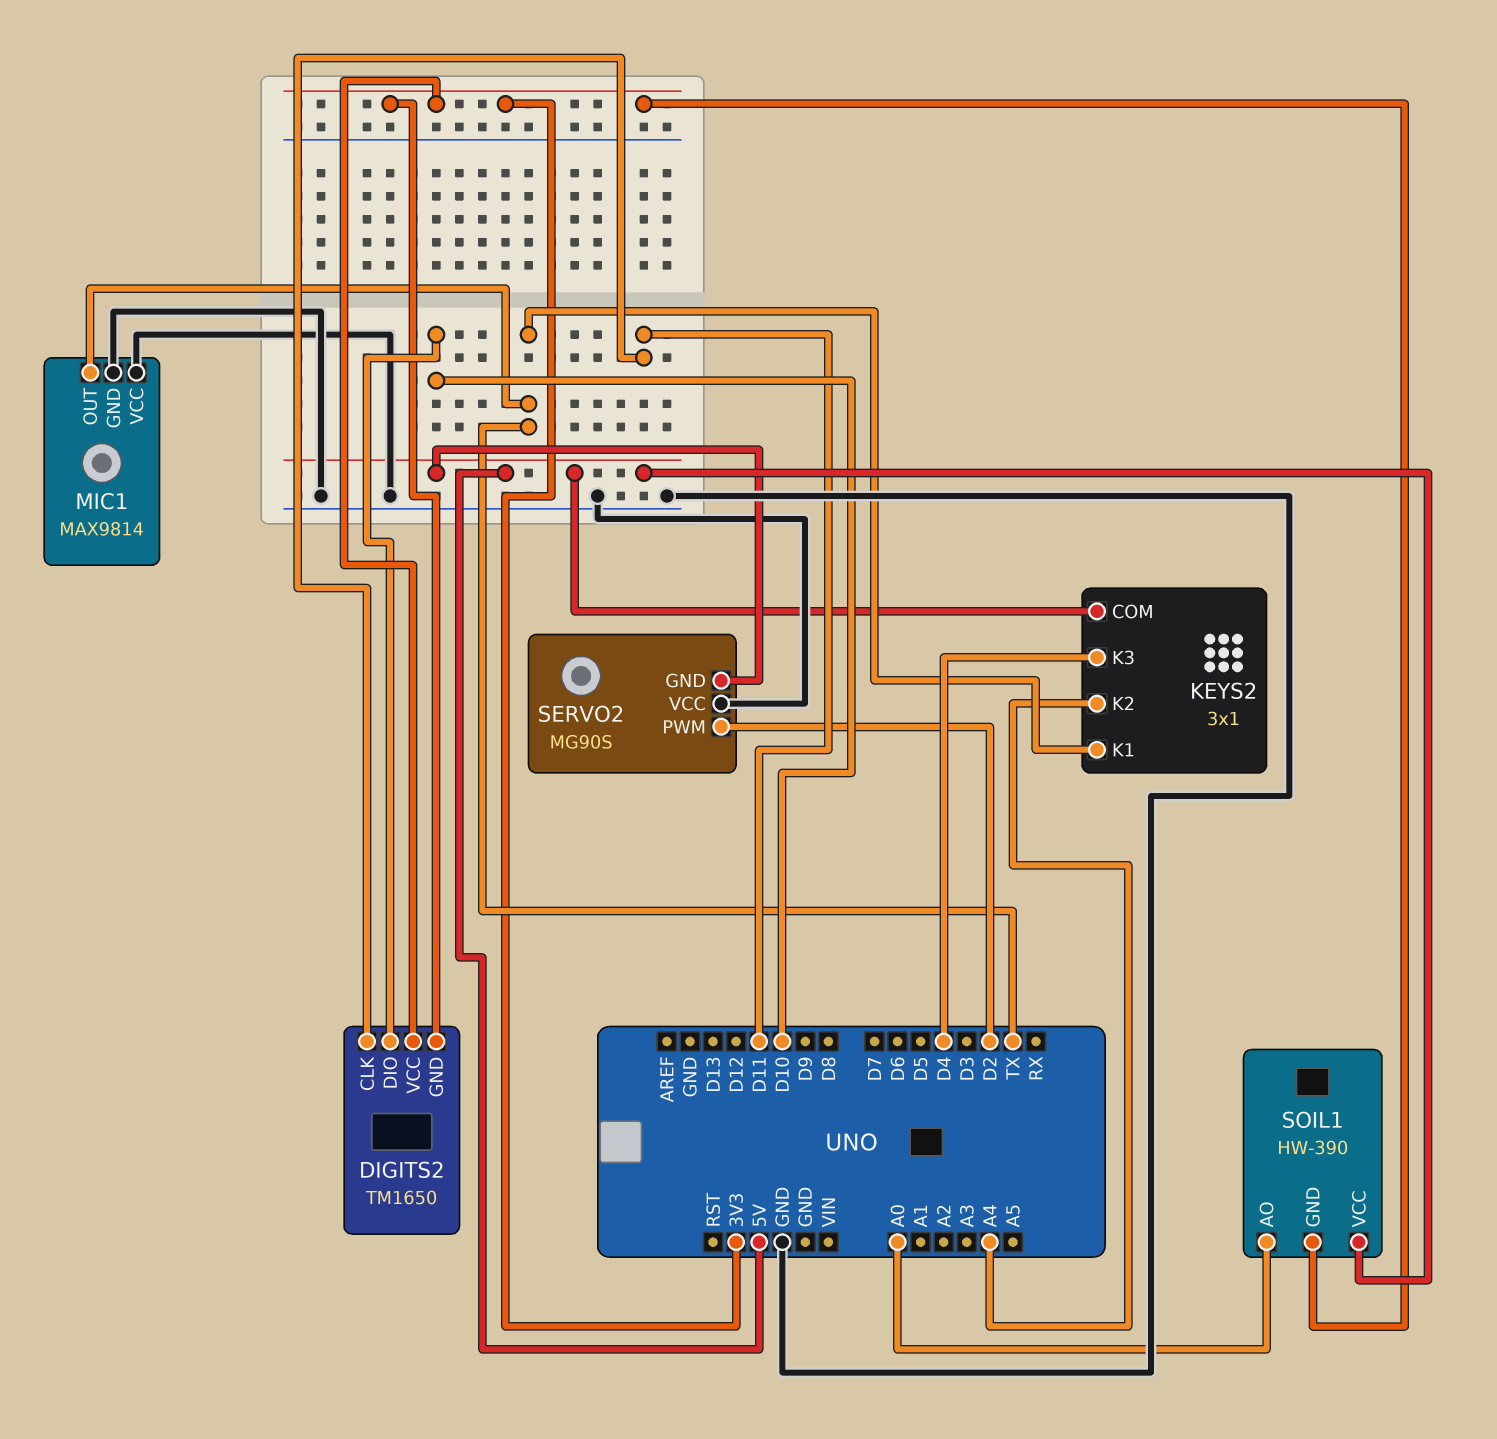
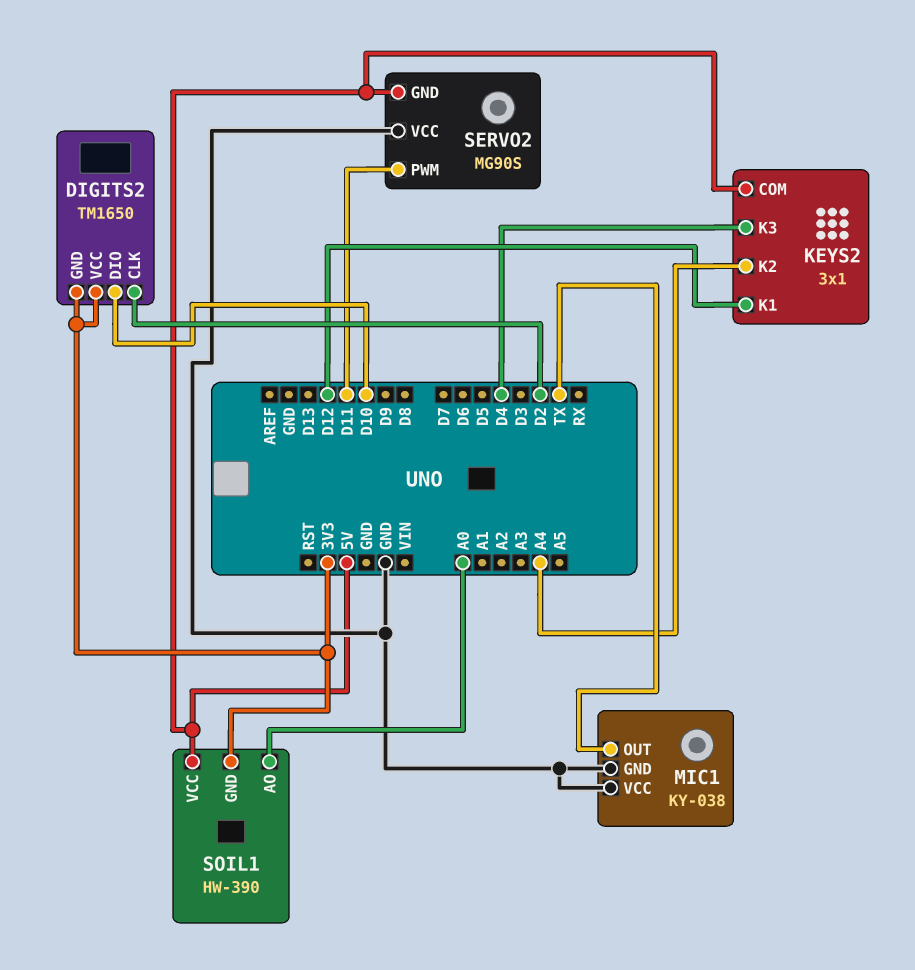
DIGITS2 pin CLK: D11 -> D2
KEYS2 pin K1: TX -> D12
MIC1: MAX9814 -> KY-038
SERVO2 pin PWM: D2 -> D11

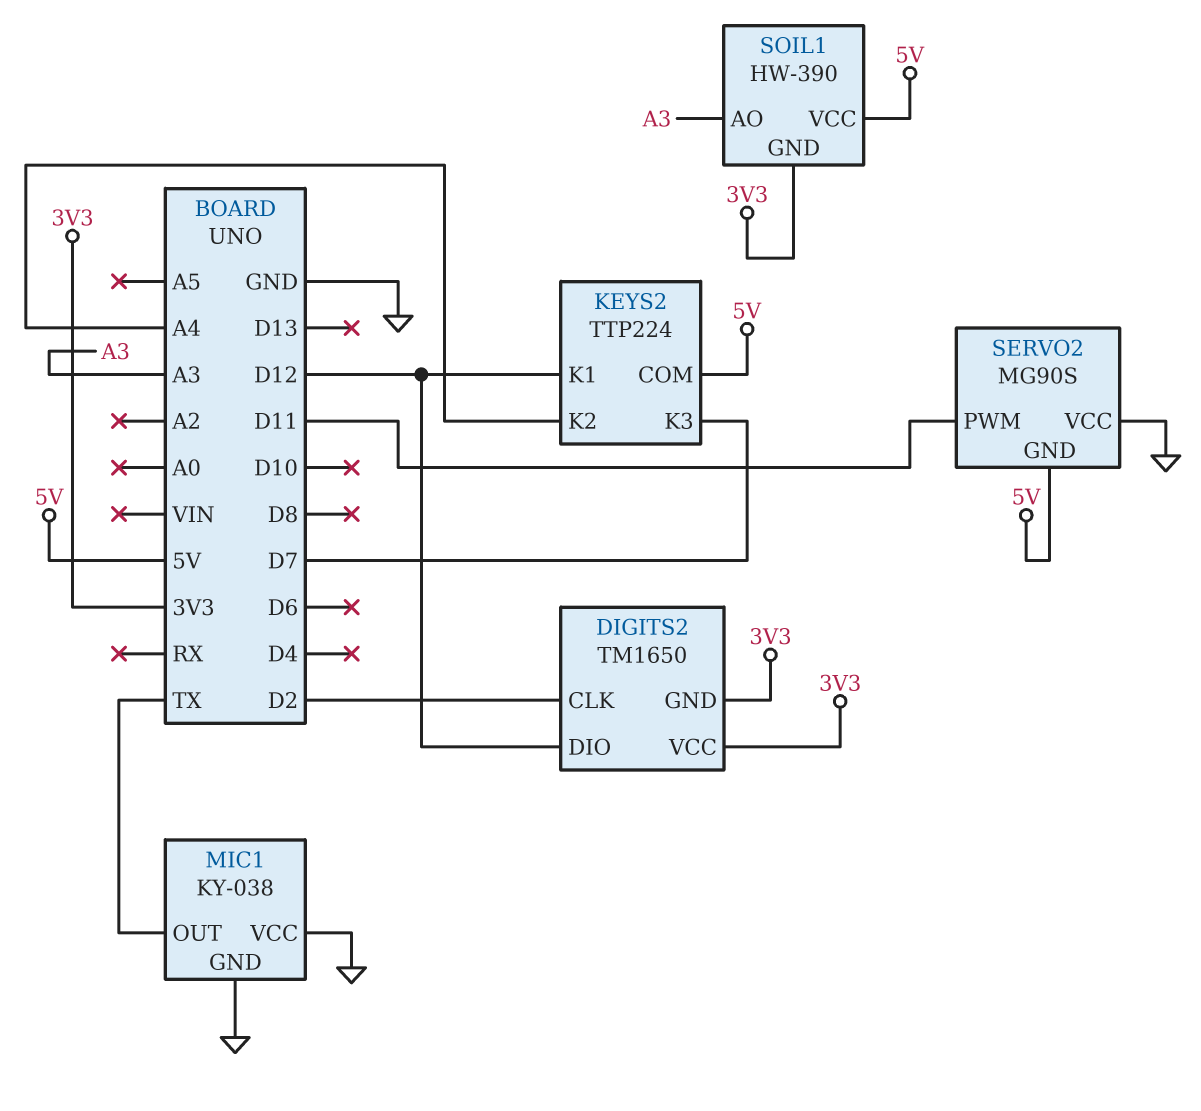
DIGITS2 pin DIO: D10 -> D12
KEYS2: 3x1 -> TTP224
KEYS2 pin K3: D4 -> D7
SOIL1 pin AO: A0 -> A3

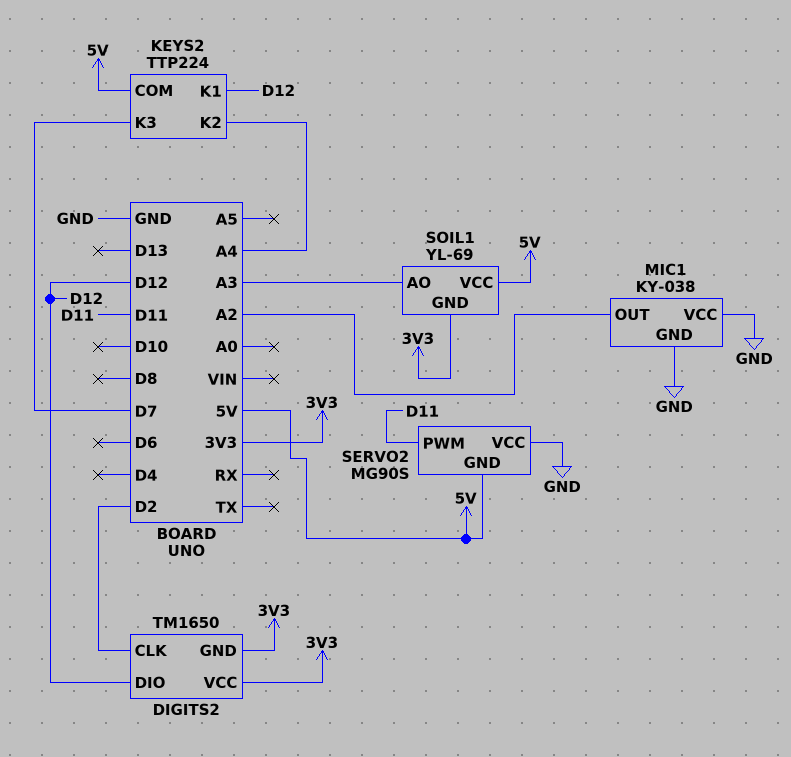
MIC1 pin OUT: TX -> A2
SOIL1: HW-390 -> YL-69

